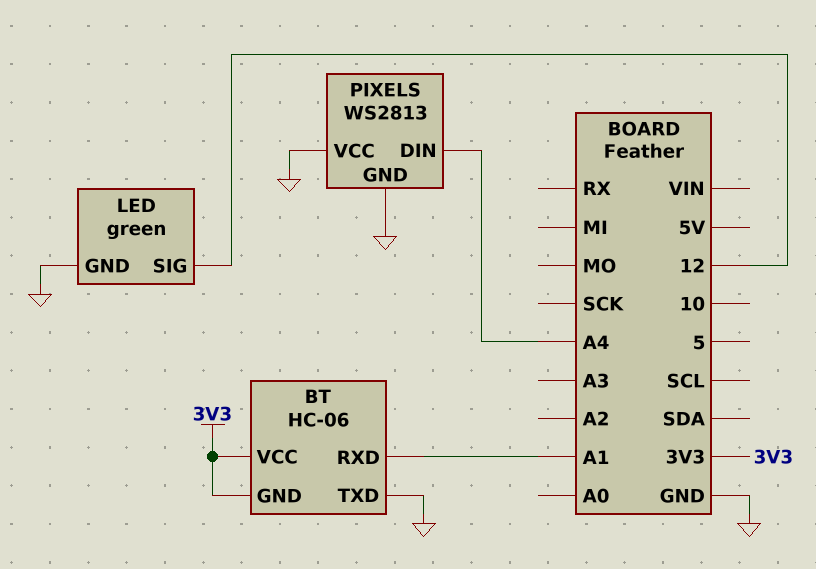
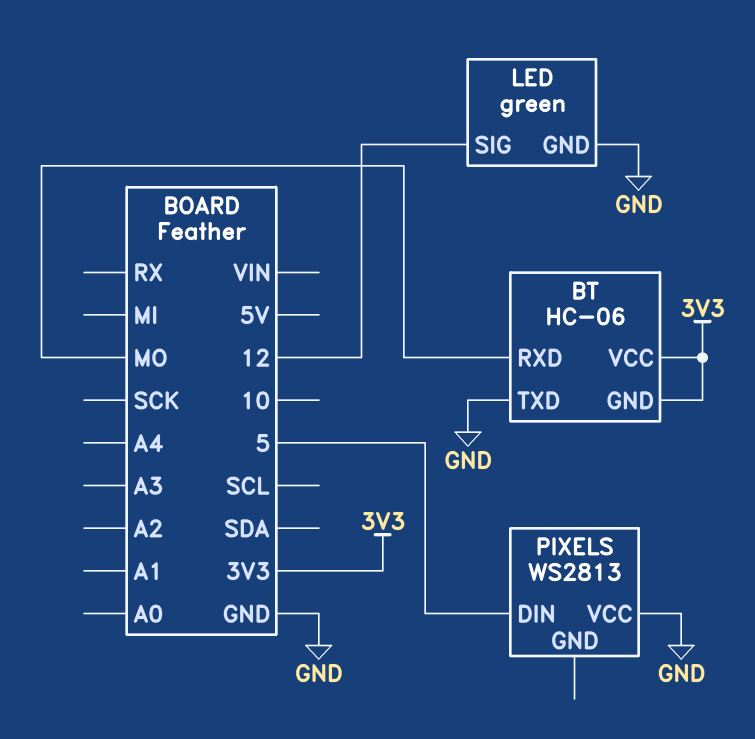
BT pin RXD: A1 -> MO
PIXELS pin DIN: A4 -> 5
PIXELS pin GND: GND -> none

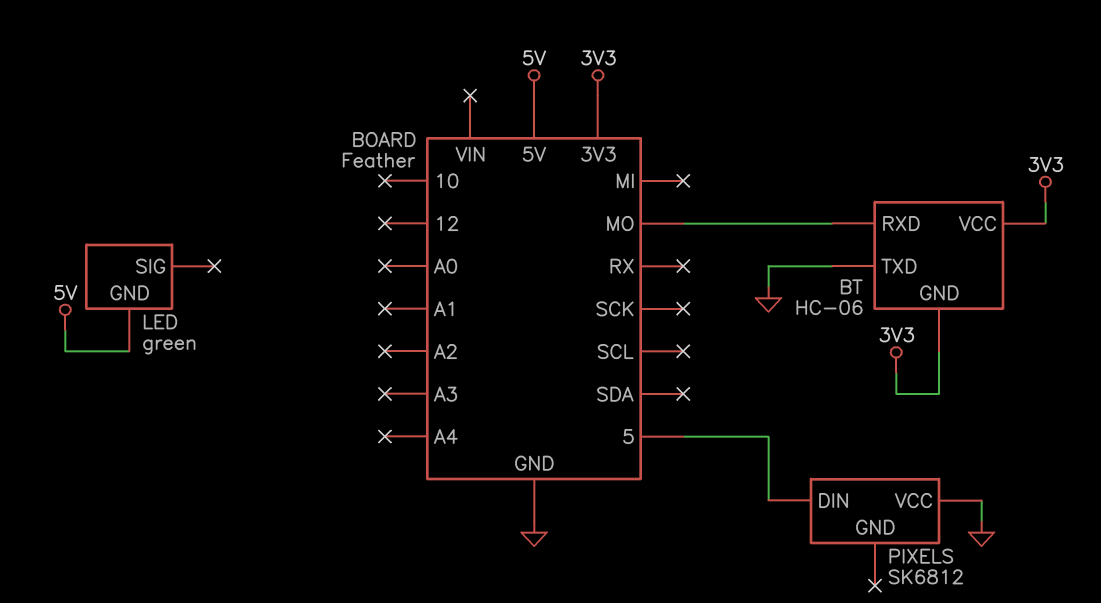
LED pin GND: GND -> 5V
LED pin SIG: 12 -> none
PIXELS: WS2813 -> SK6812

